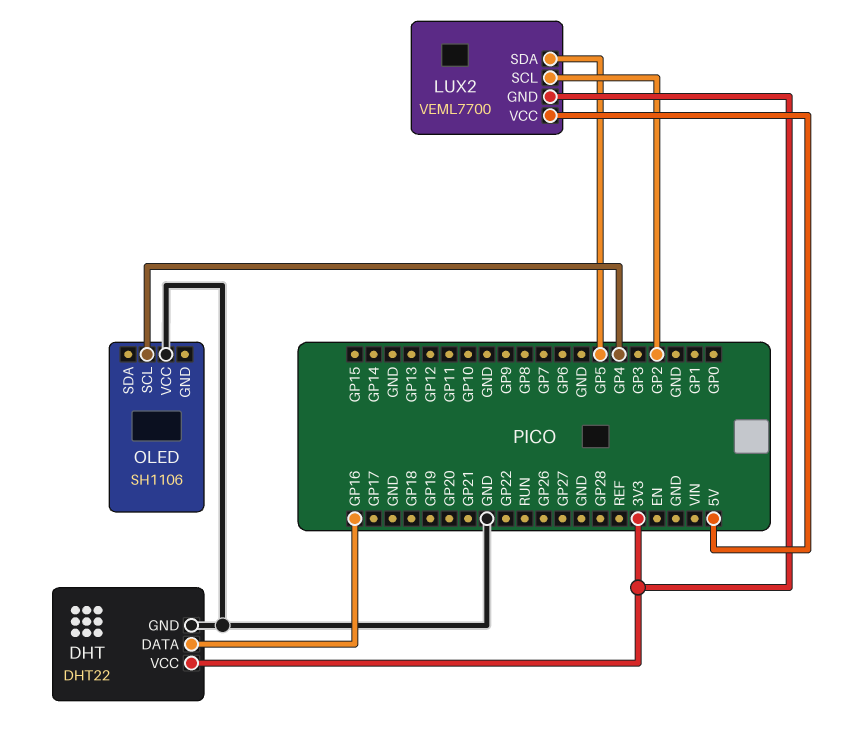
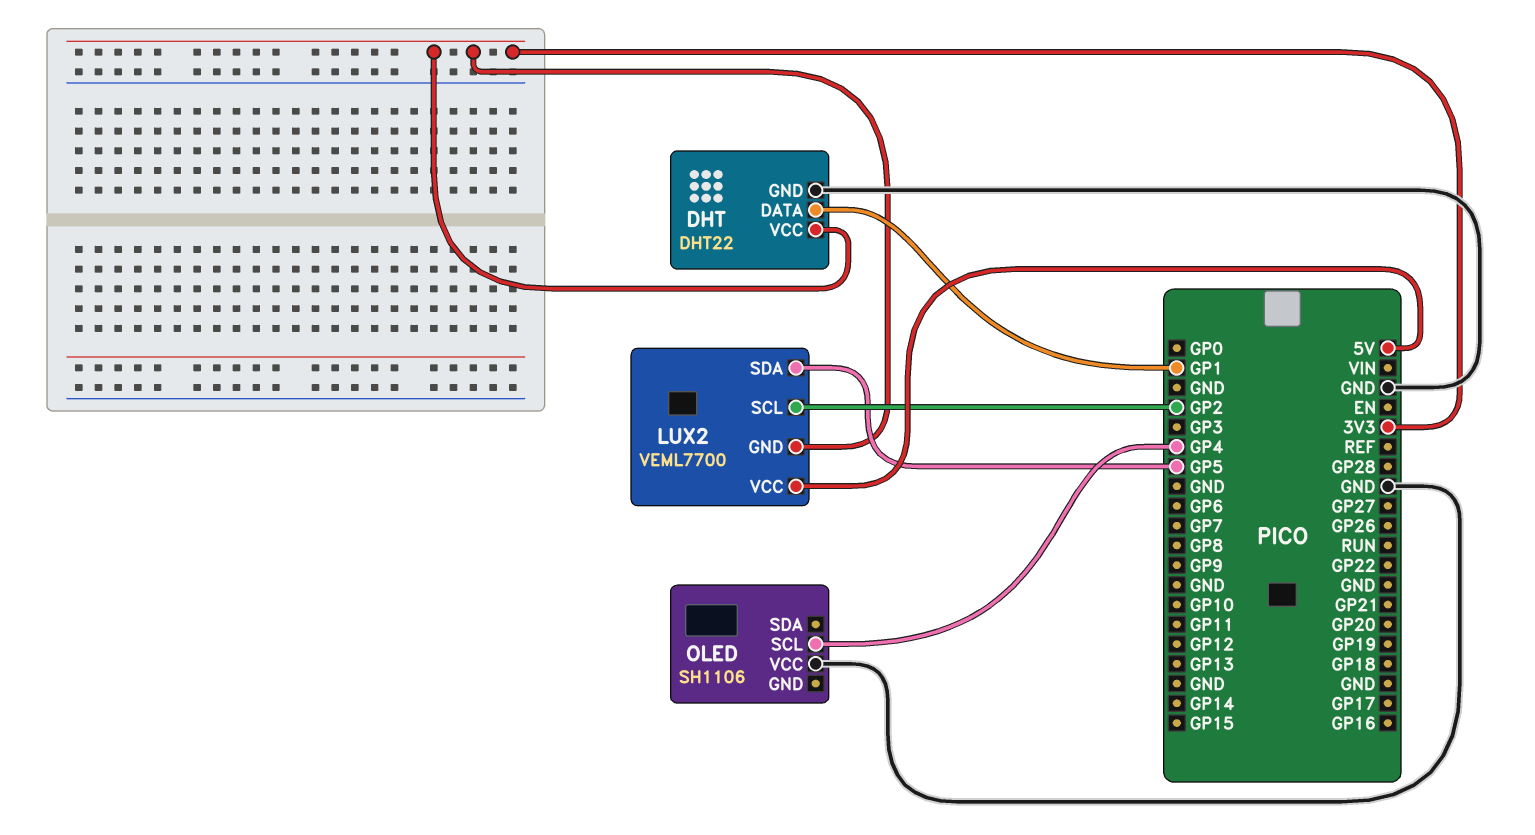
DHT pin DATA: GP16 -> GP1

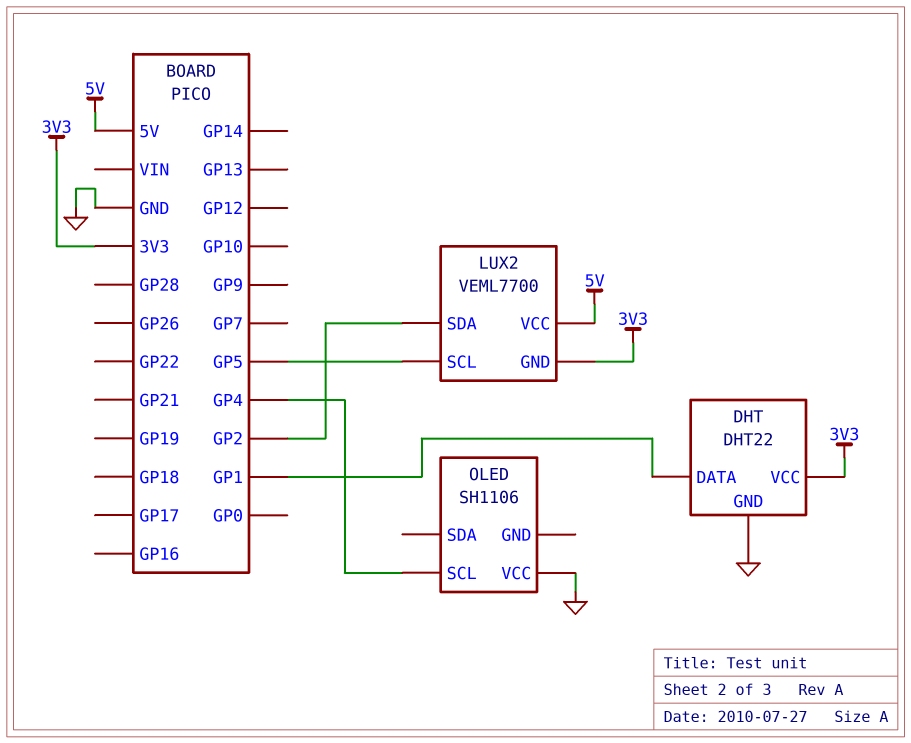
LUX2 pin SCL: GP2 -> GP5
LUX2 pin SDA: GP5 -> GP2

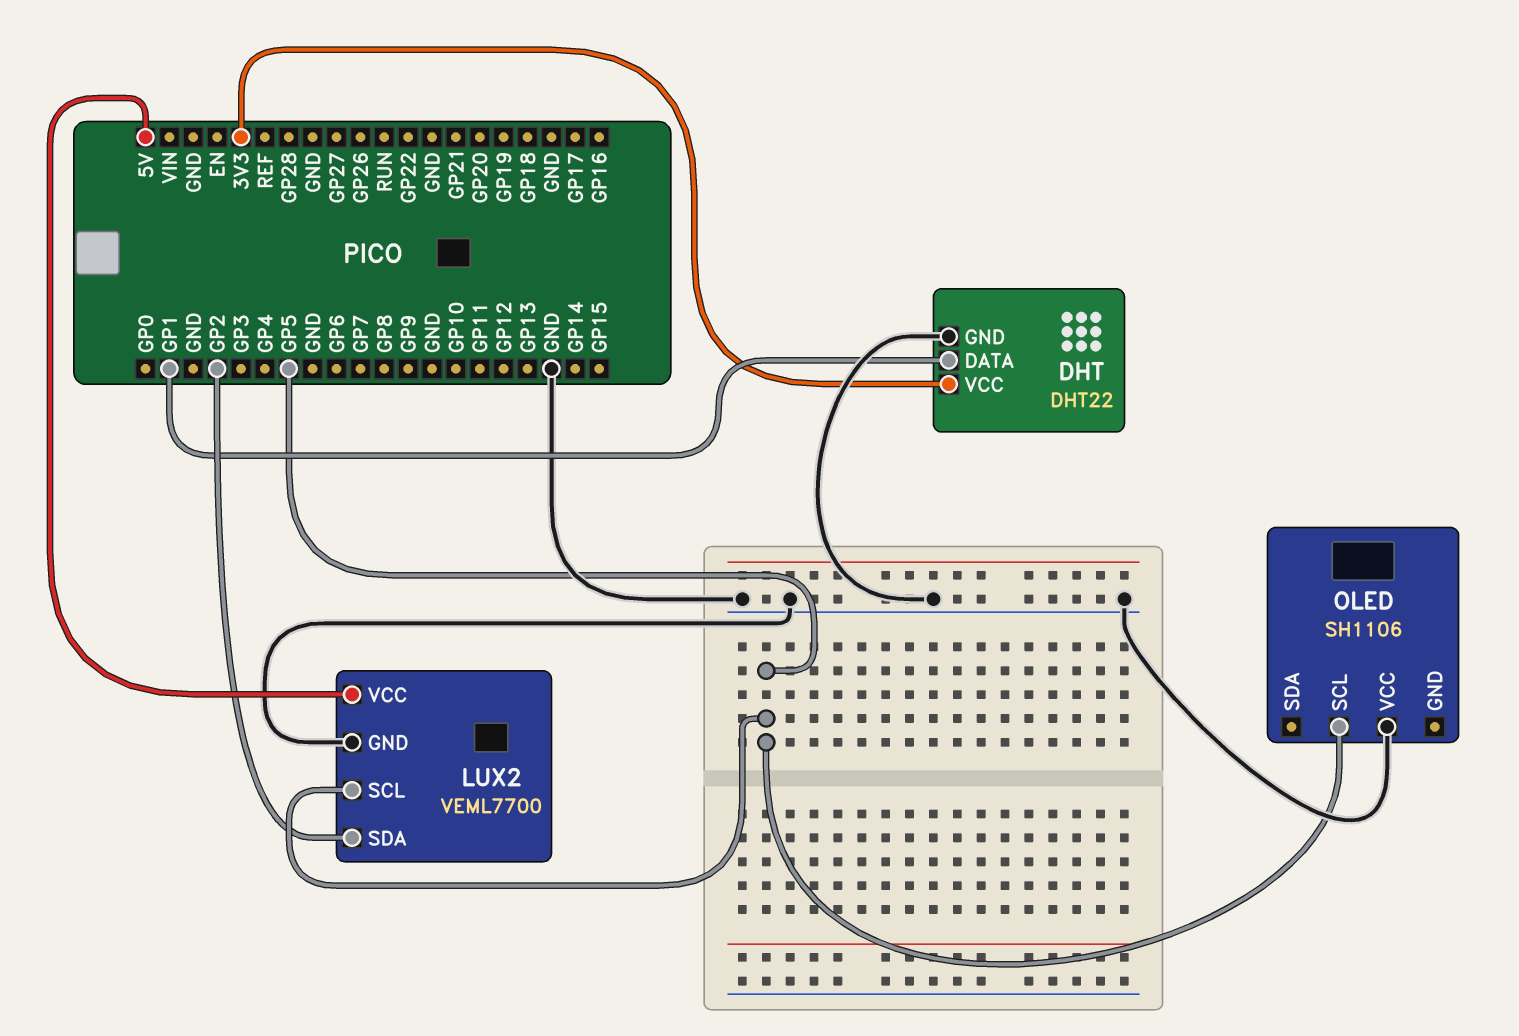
LUX2 pin GND: 3V3 -> GND
OLED pin SCL: GP4 -> GP5

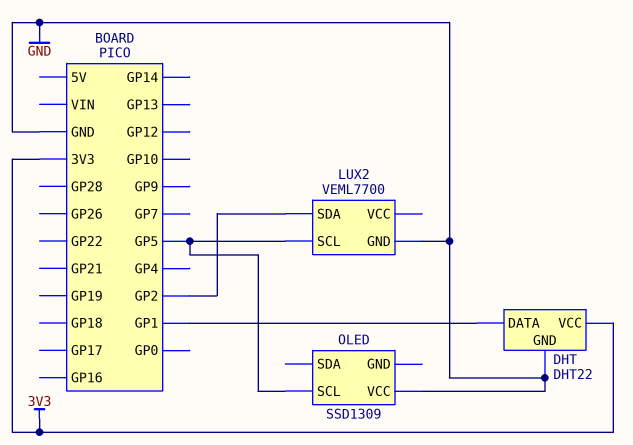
LUX2 pin VCC: 5V -> none
OLED: SH1106 -> SSD1309

